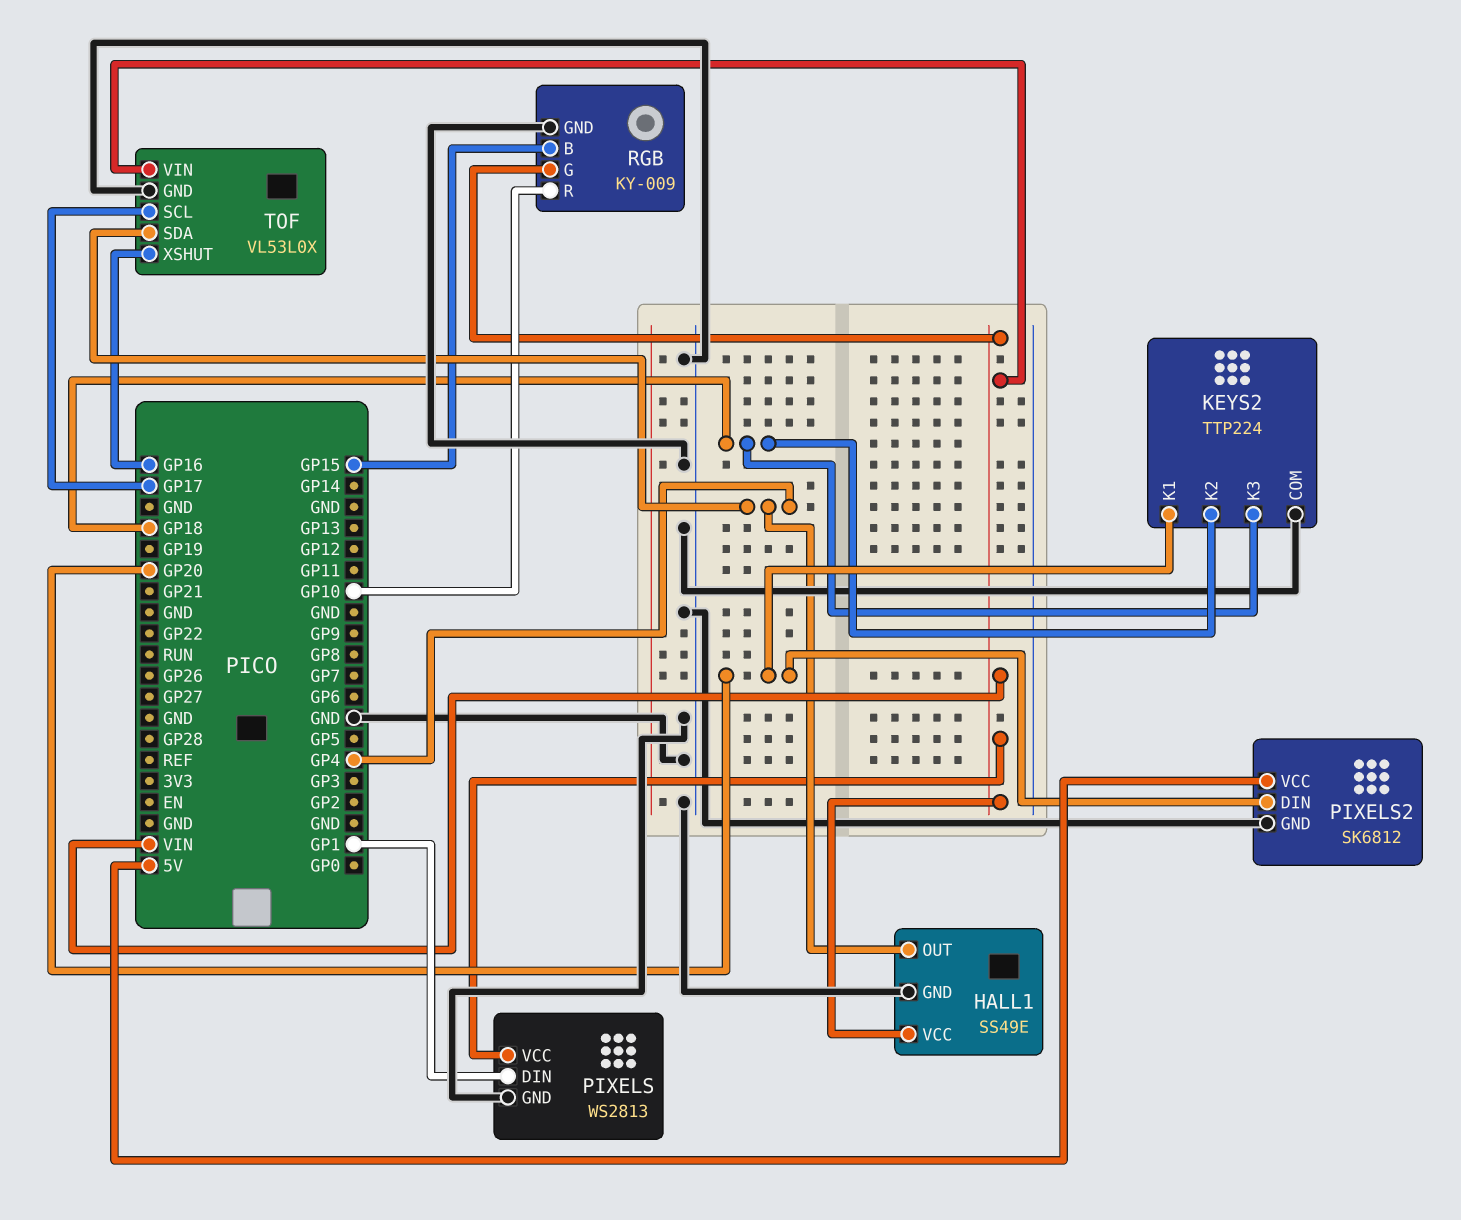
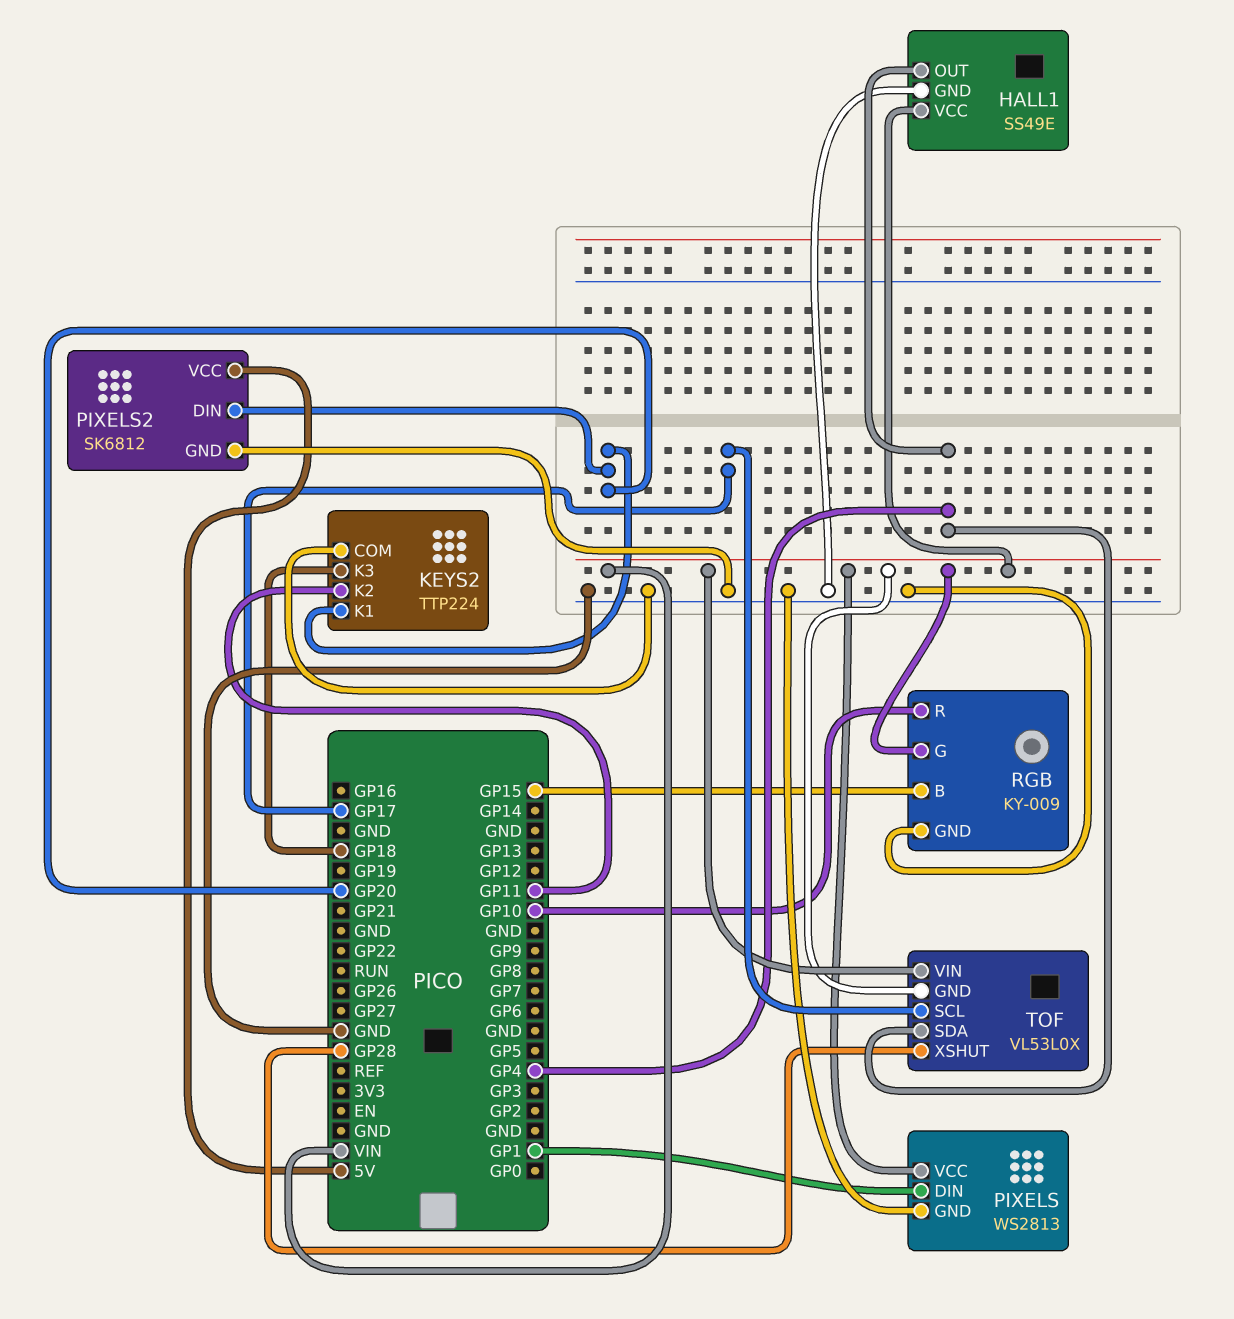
KEYS2 pin K2: GP18 -> GP11
TOF pin GND: GND -> VIN
TOF pin XSHUT: GP16 -> GP28

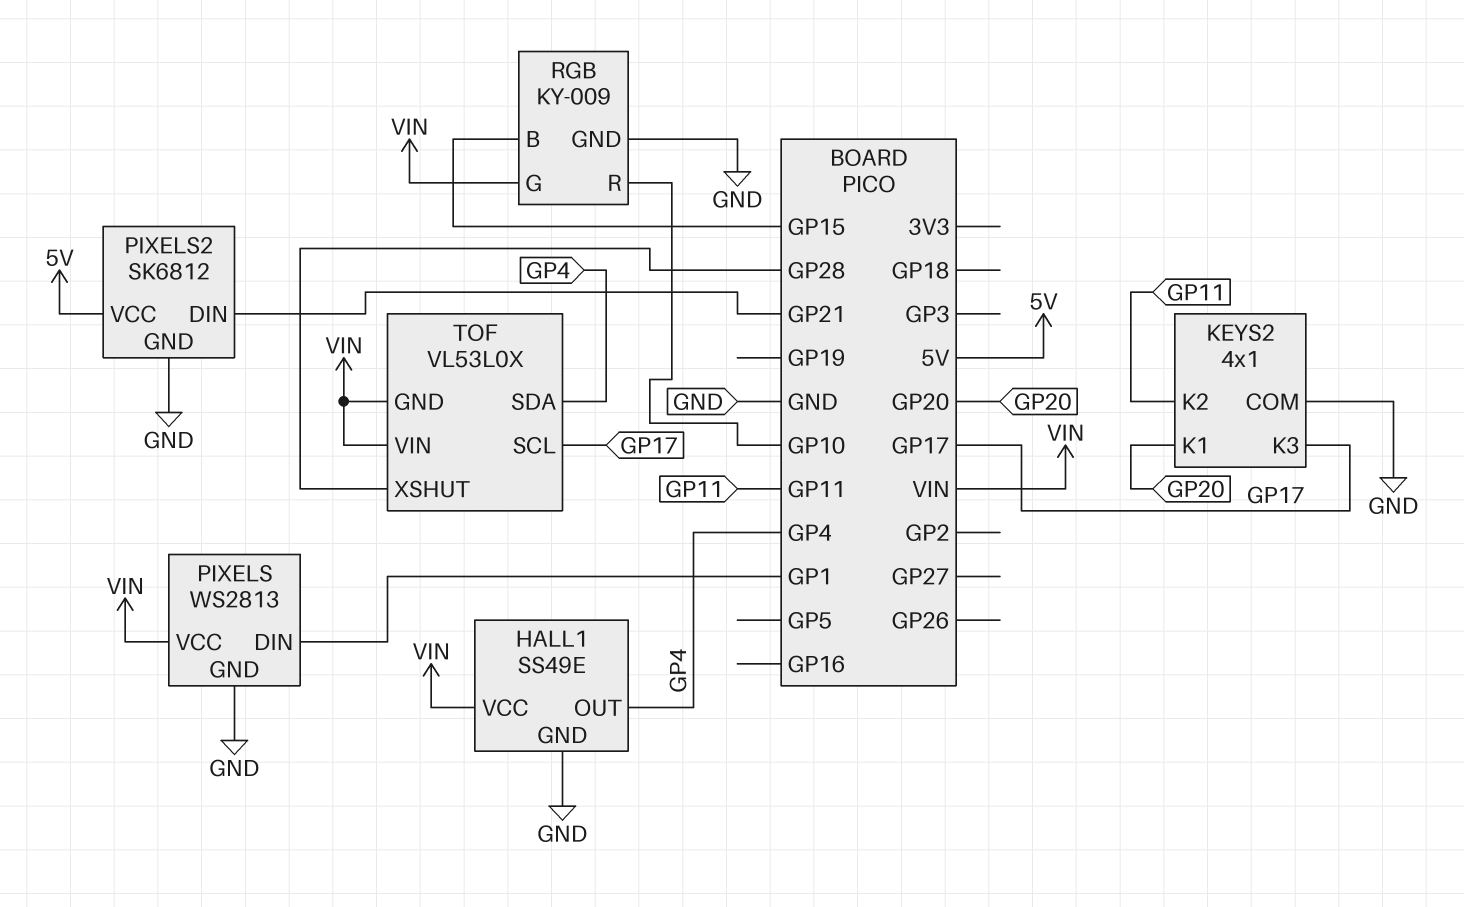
KEYS2: TTP224 -> 4x1
KEYS2 pin K3: GP18 -> GP17
PIXELS2 pin DIN: GP20 -> GP21

